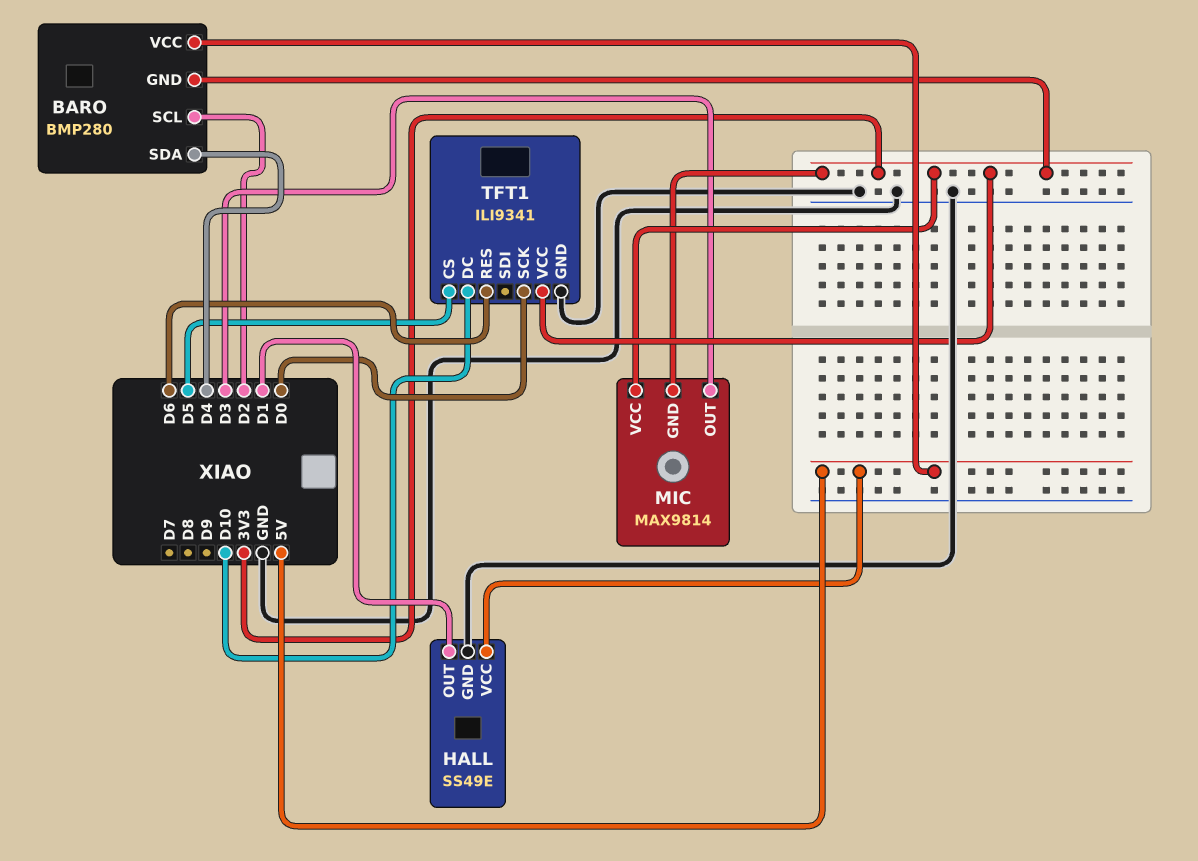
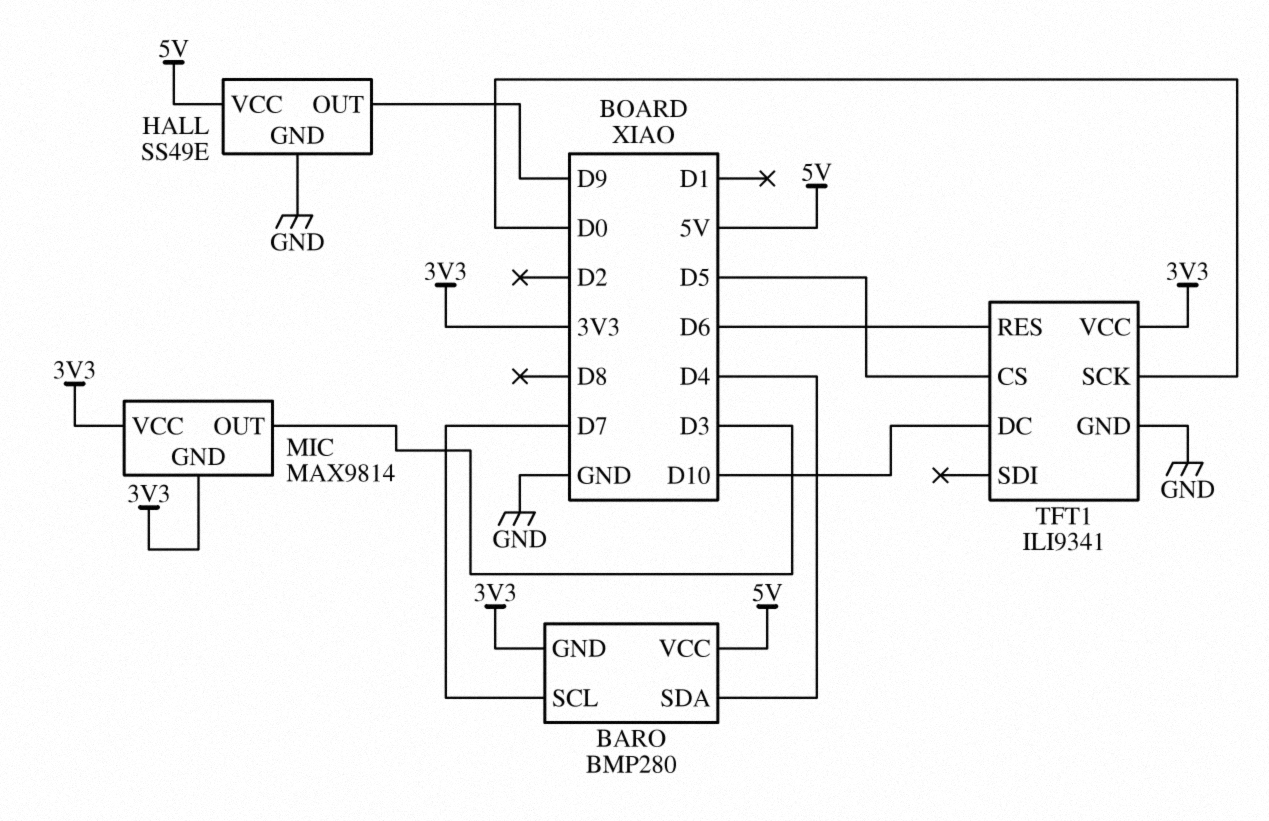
BARO pin SCL: D2 -> D7
HALL pin OUT: D1 -> D9

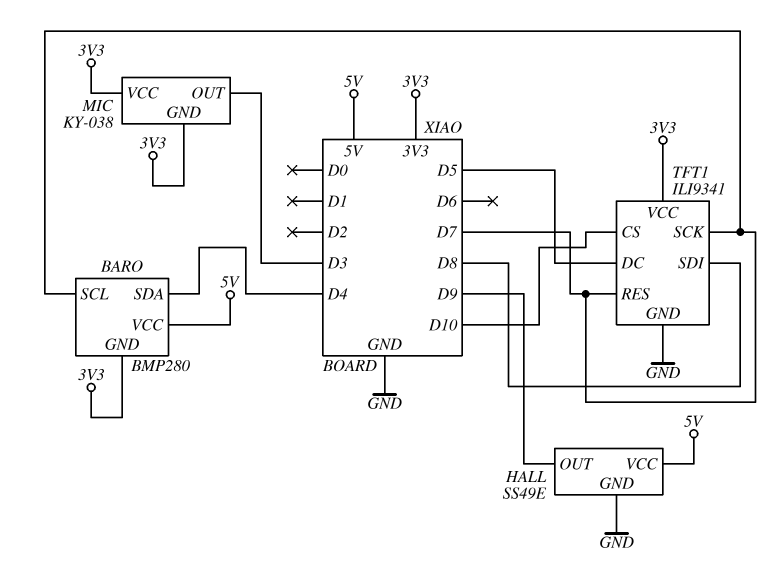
MIC: MAX9814 -> KY-038
TFT1 pin CS: D5 -> D10
TFT1 pin DC: D10 -> D5
TFT1 pin RES: D6 -> D7
TFT1 pin SCK: D0 -> D7
TFT1 pin SDI: none -> D8

